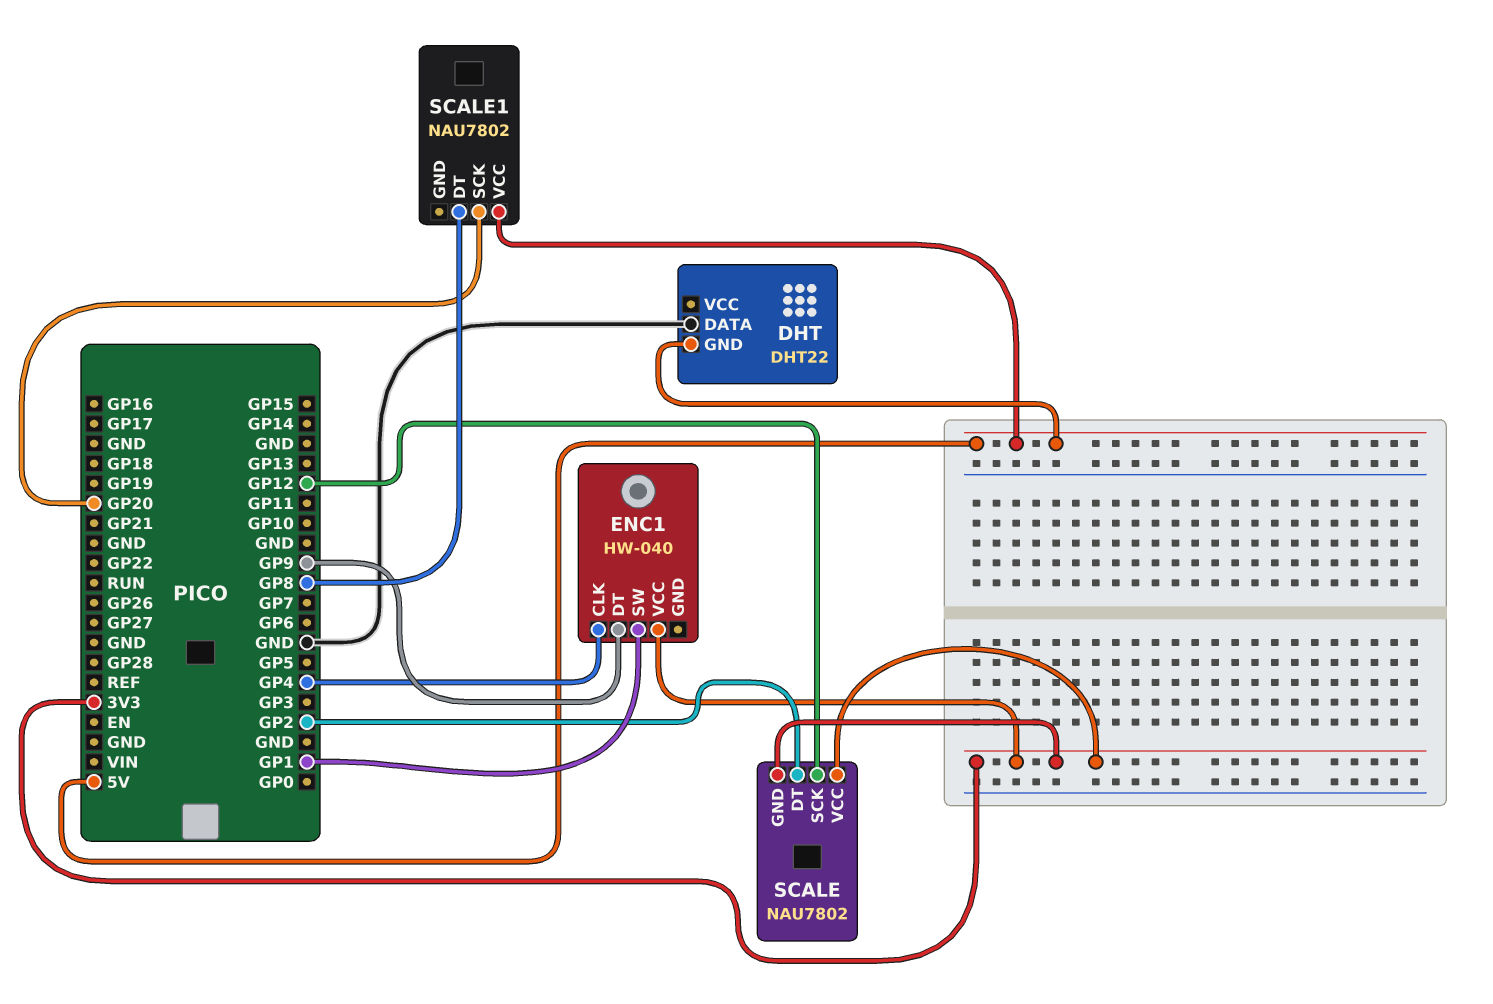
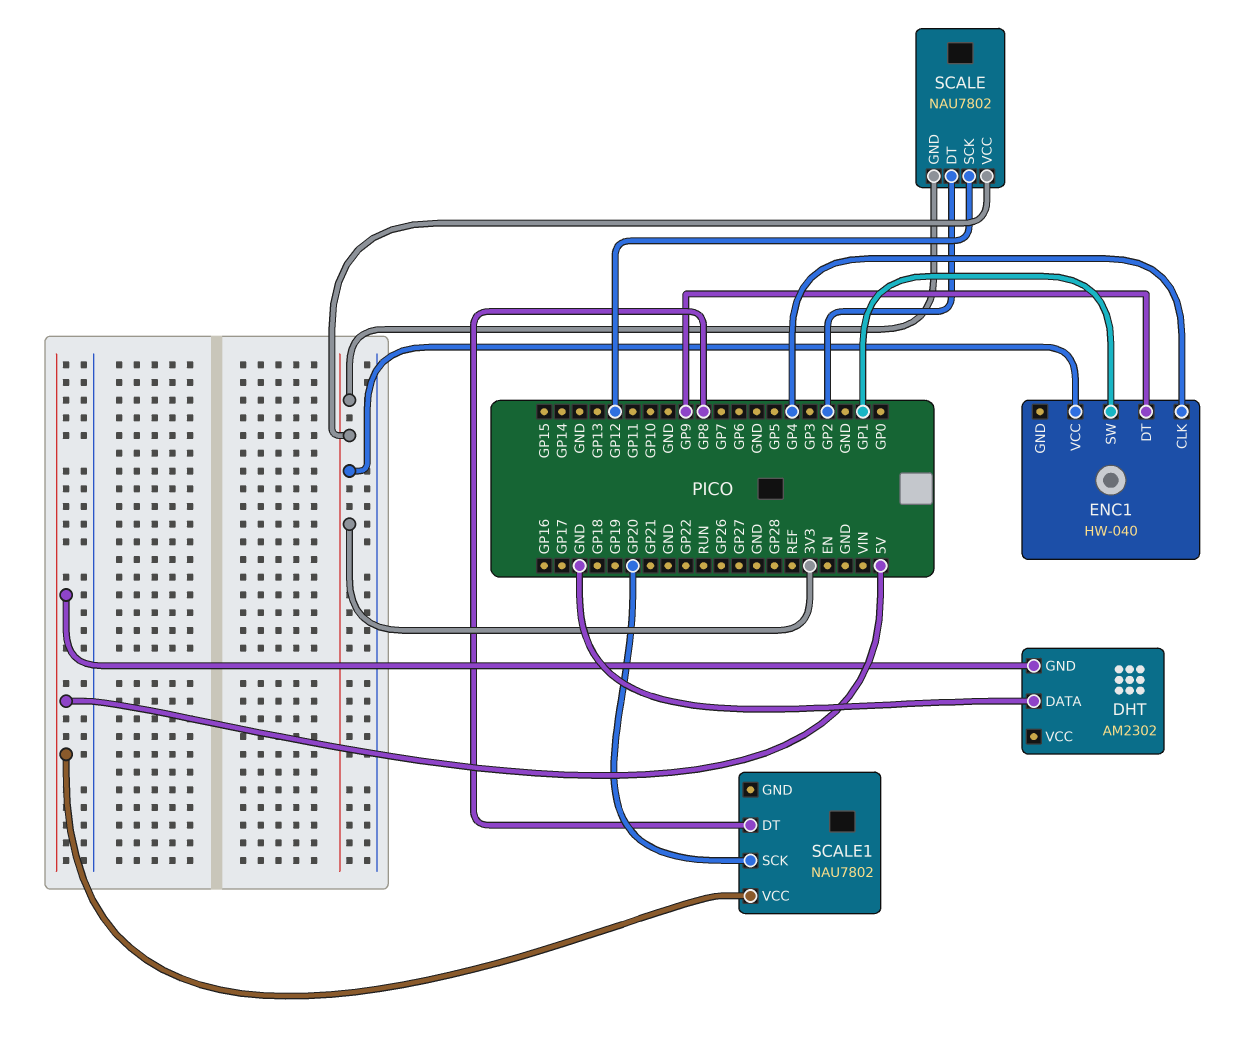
DHT: DHT22 -> AM2302

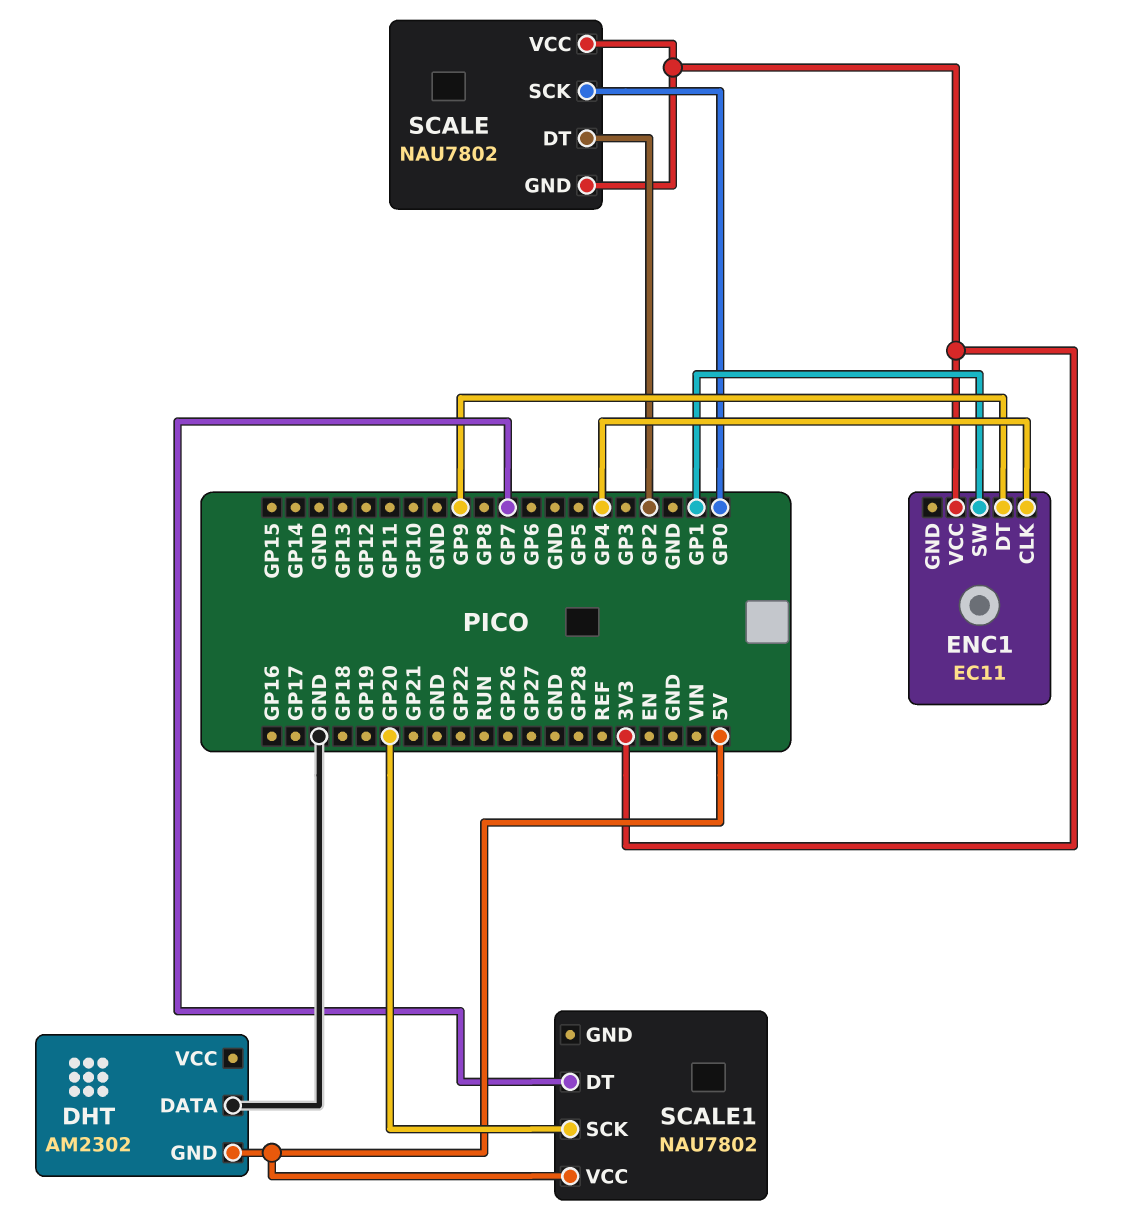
ENC1: HW-040 -> EC11
SCALE pin SCK: GP12 -> GP0
SCALE1 pin DT: GP8 -> GP7

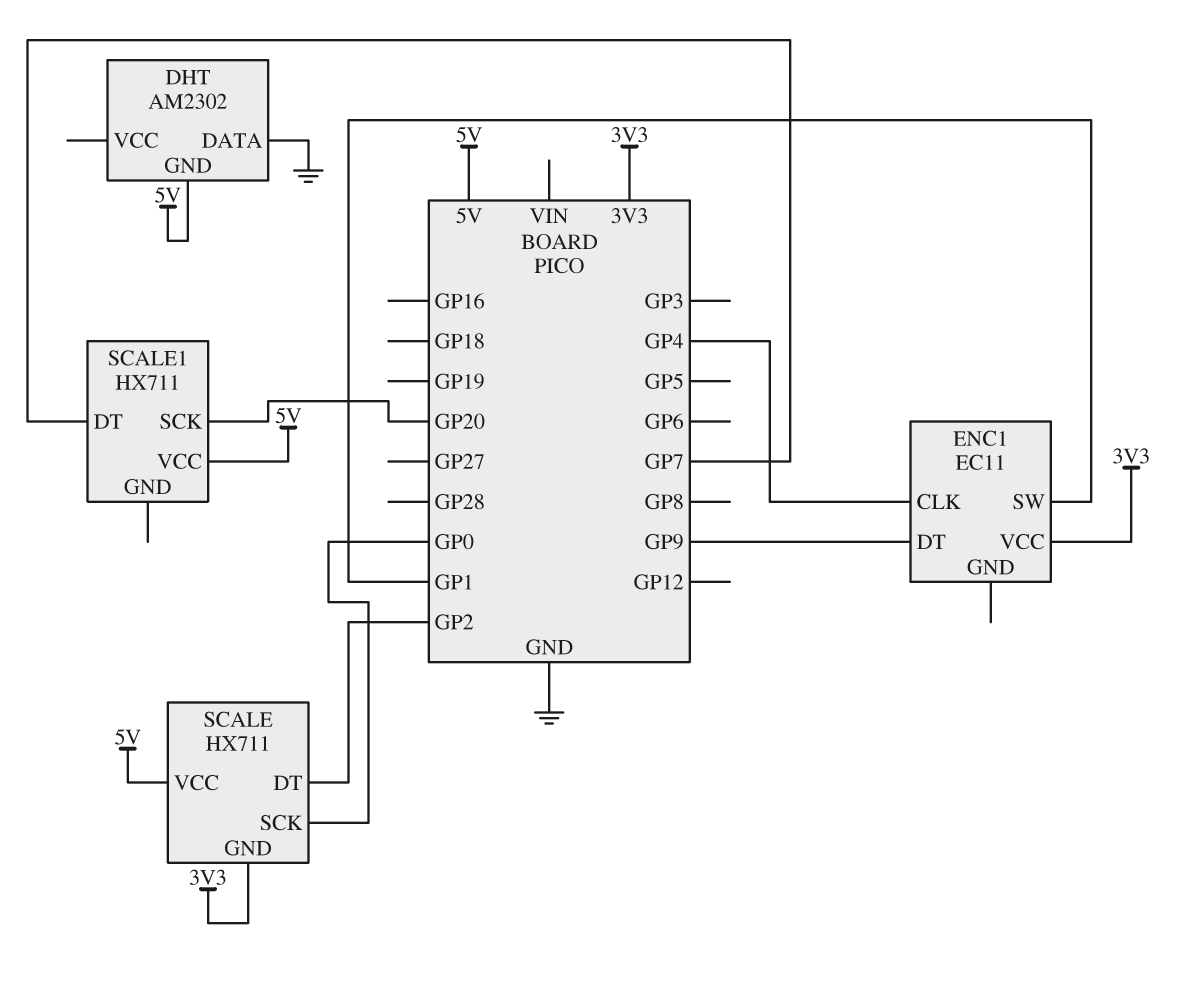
SCALE: NAU7802 -> HX711
SCALE pin VCC: 3V3 -> 5V
SCALE1: NAU7802 -> HX711

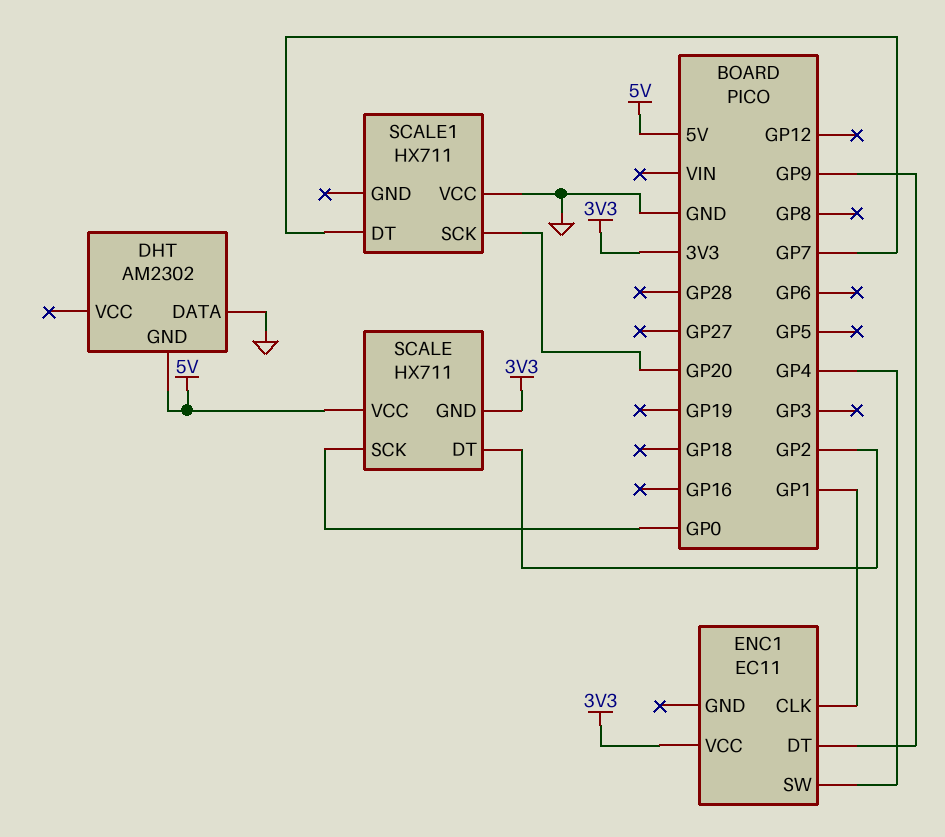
ENC1 pin CLK: GP4 -> GP1
ENC1 pin SW: GP1 -> GP4
SCALE1 pin VCC: 5V -> GND

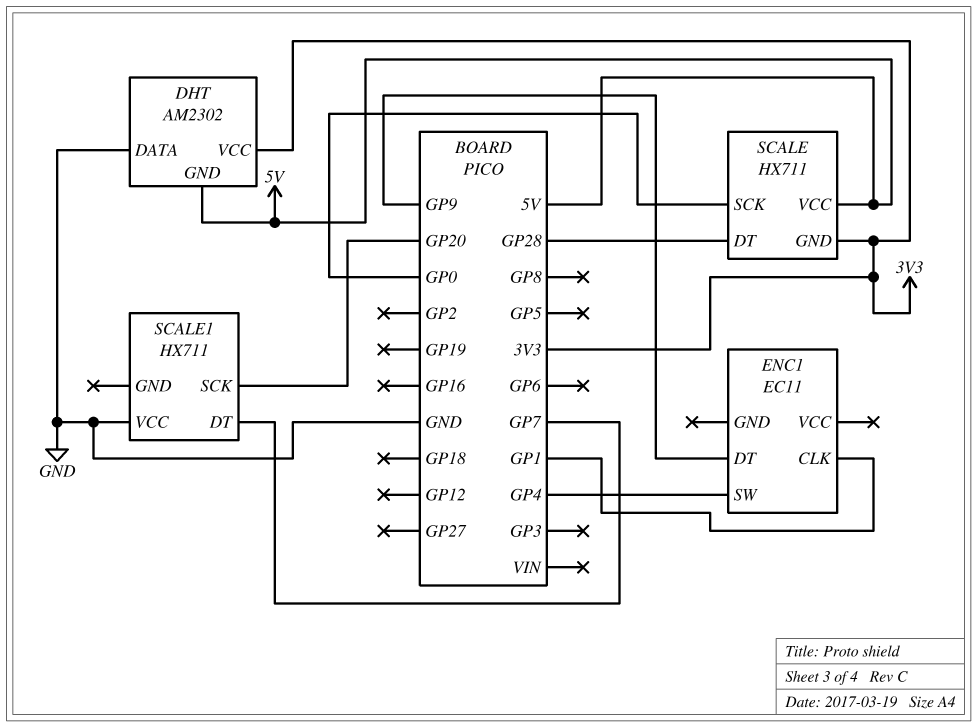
DHT pin VCC: none -> 3V3
ENC1 pin VCC: 3V3 -> none
SCALE pin DT: GP2 -> GP28

